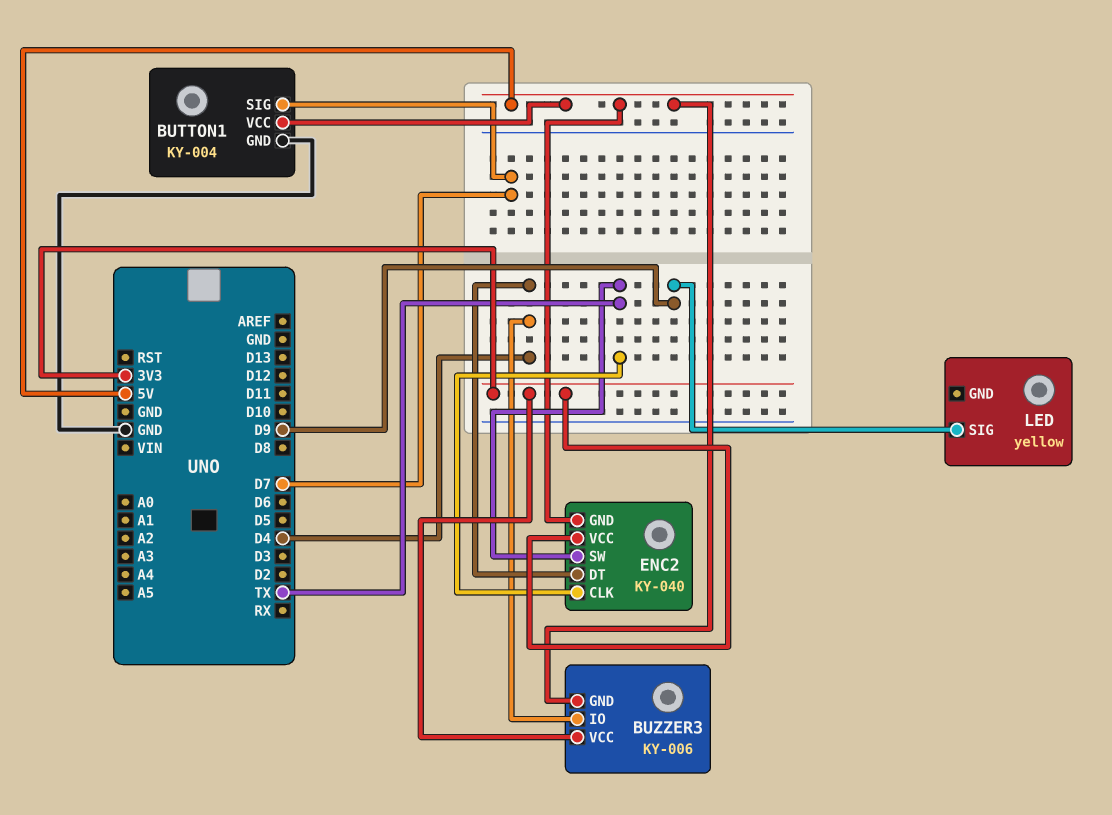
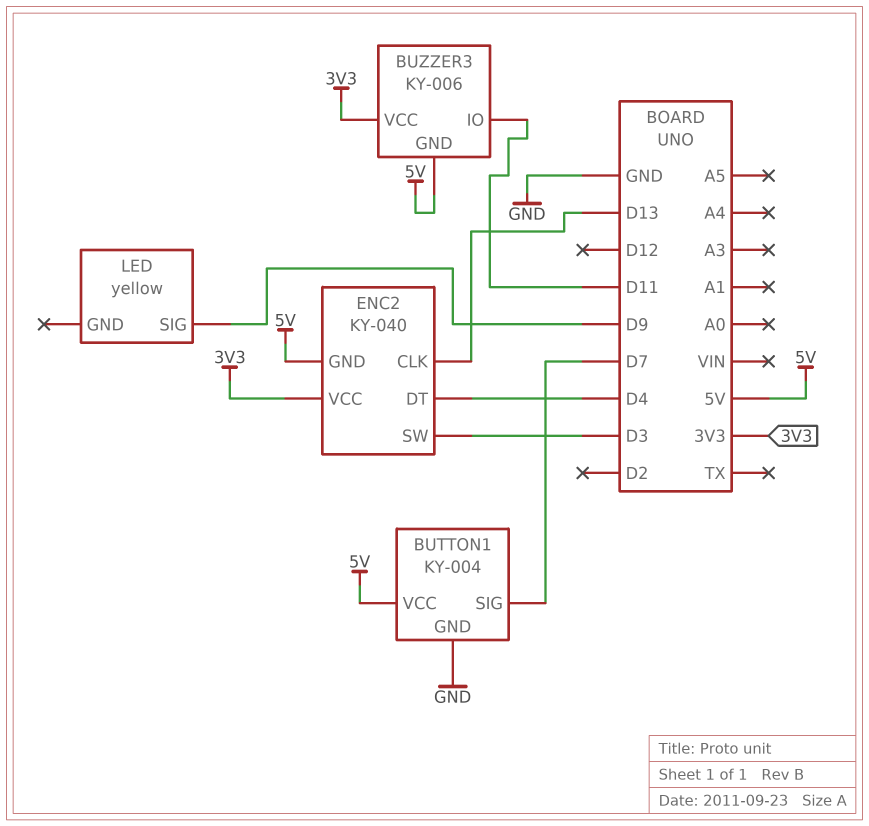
BUZZER3 pin IO: D4 -> D11
ENC2 pin CLK: TX -> D13
ENC2 pin SW: TX -> D3

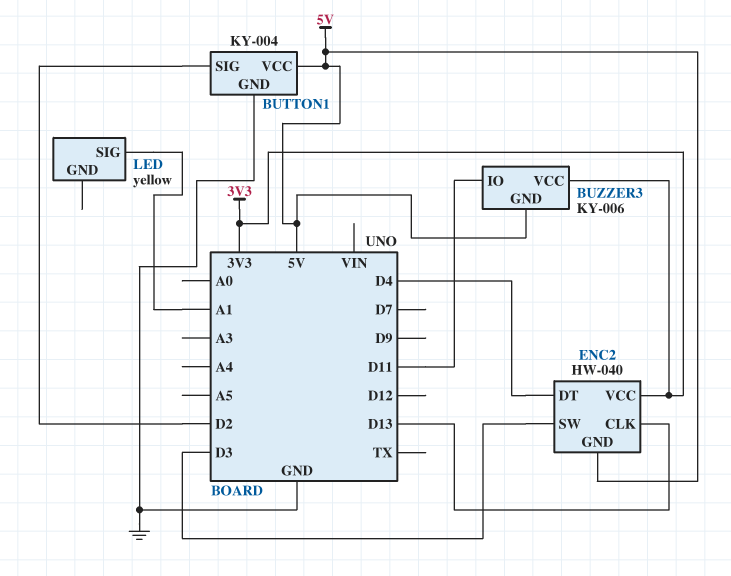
BUTTON1 pin SIG: D7 -> D2
ENC2: KY-040 -> HW-040
LED pin SIG: D9 -> A1

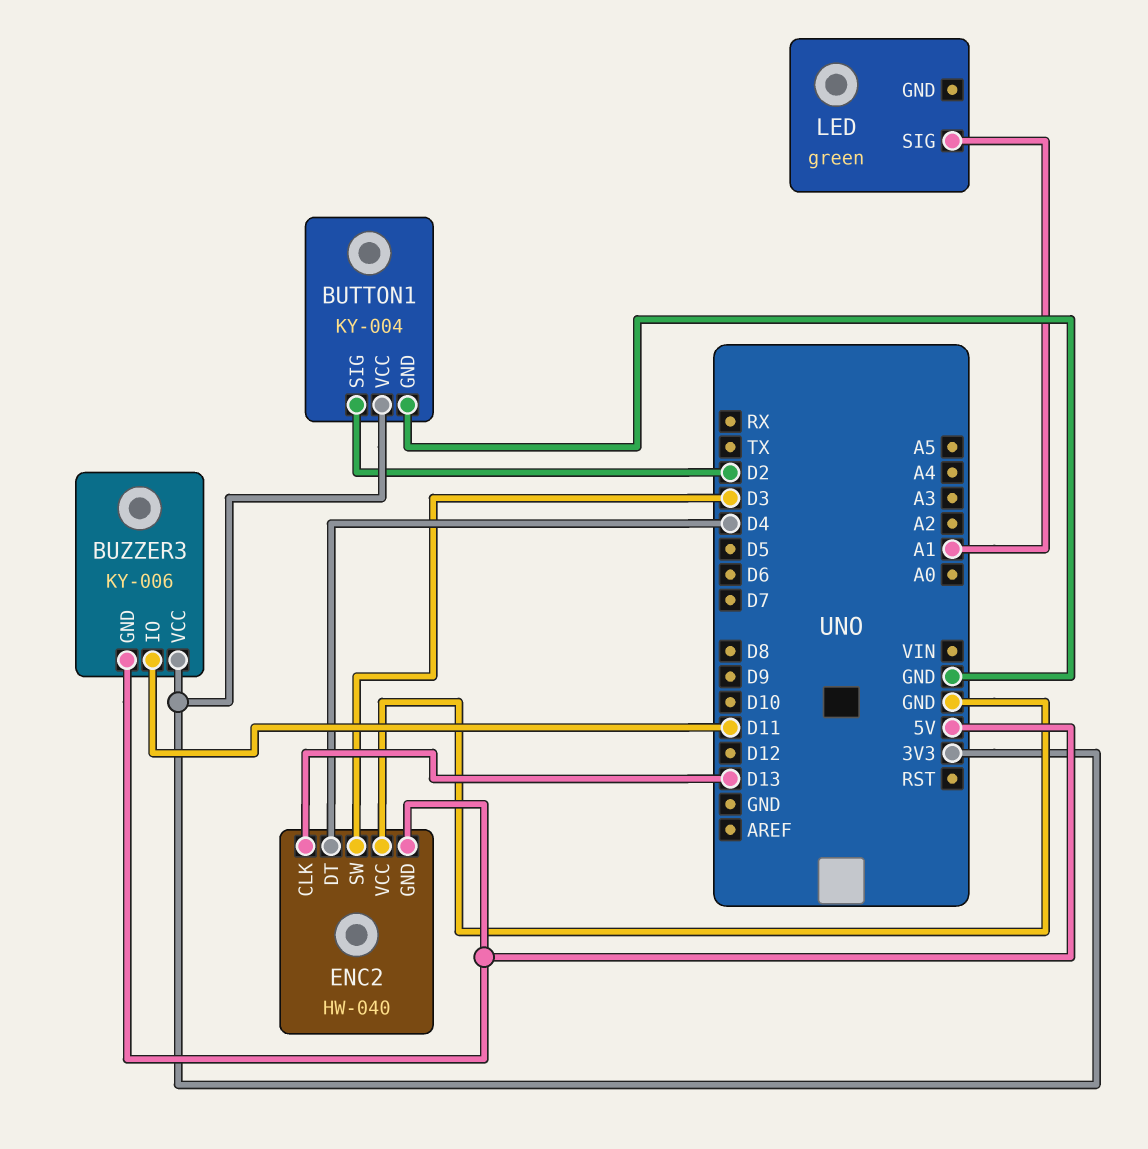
BUTTON1 pin VCC: 5V -> 3V3
ENC2 pin VCC: 3V3 -> GND
LED: yellow -> green

